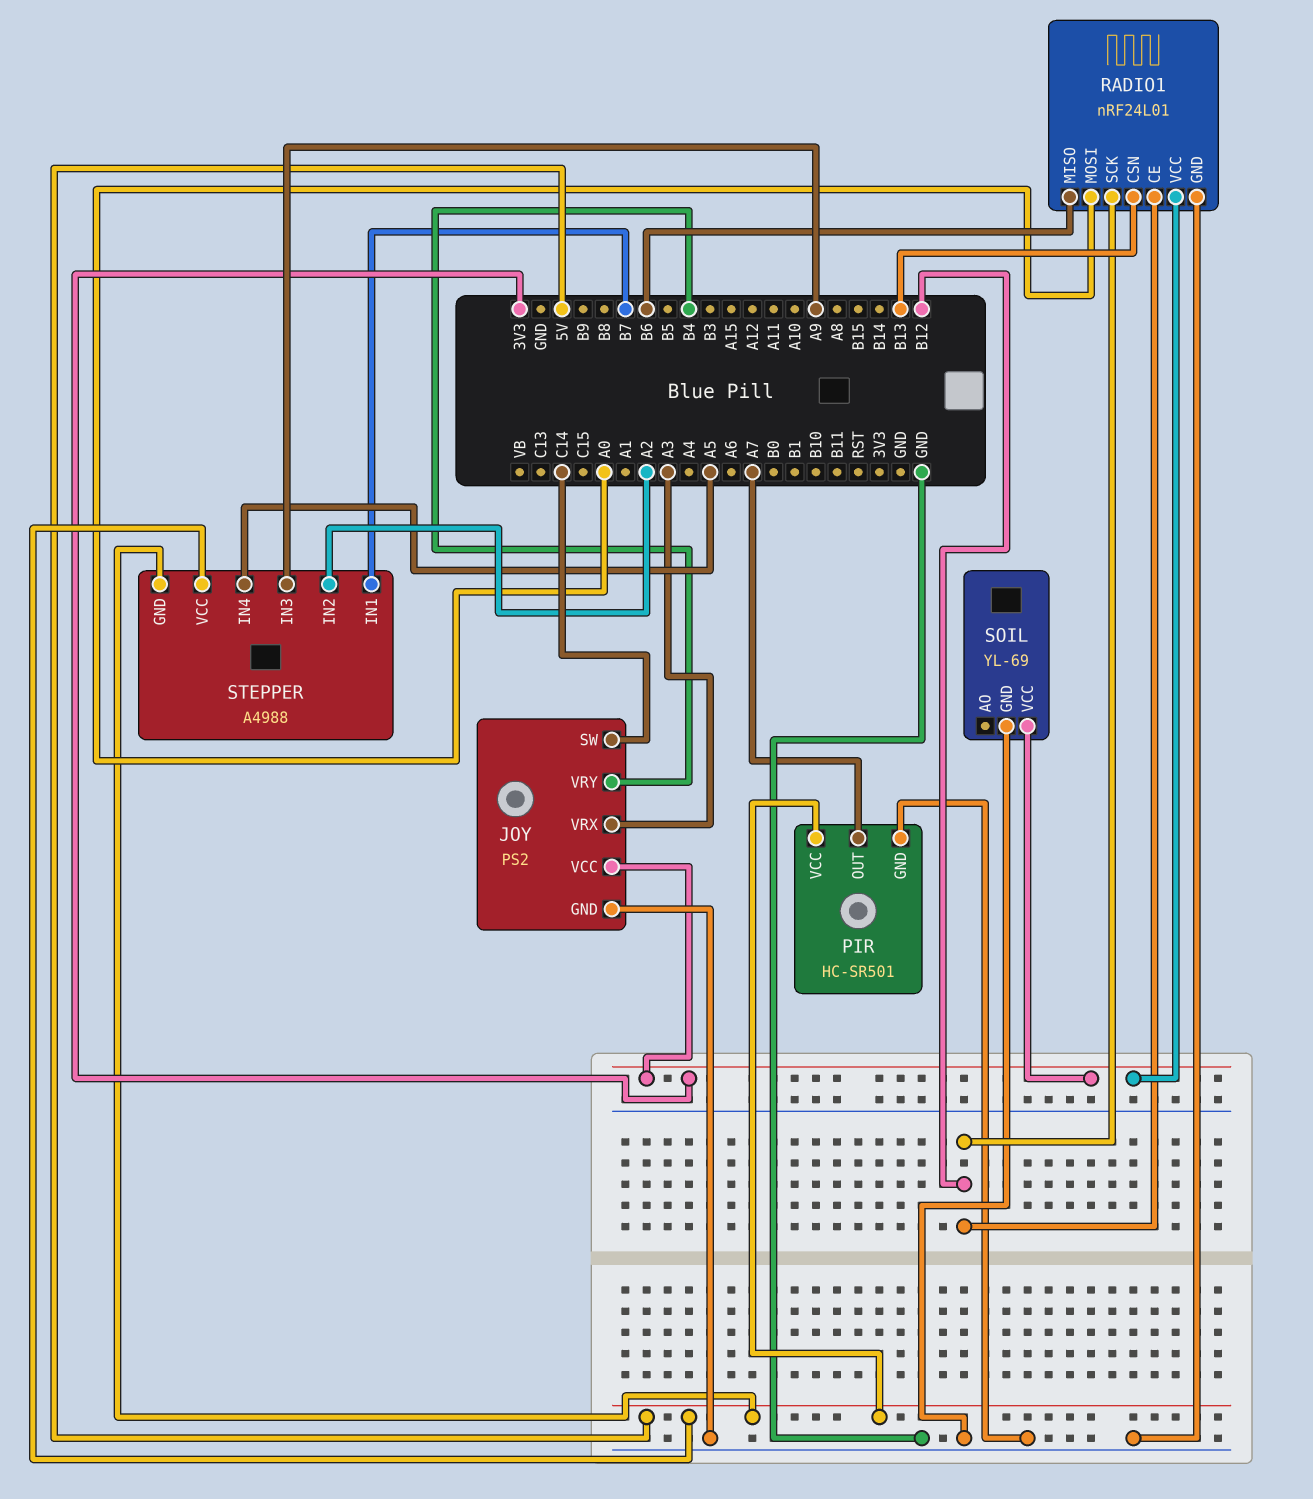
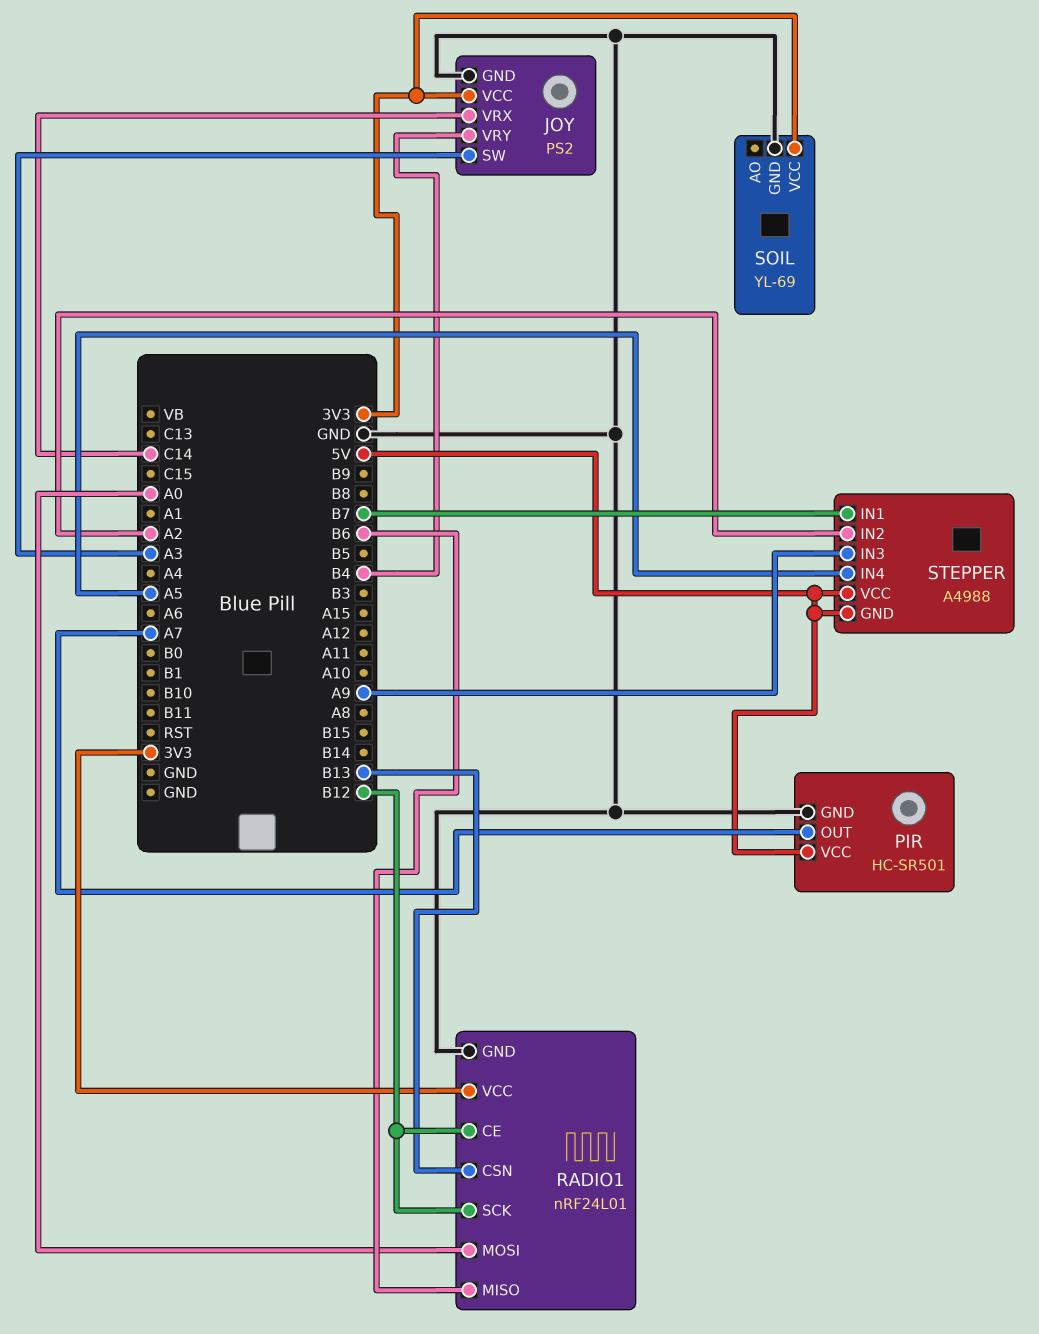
JOY pin SW: C14 -> A3
JOY pin VRX: A3 -> C14

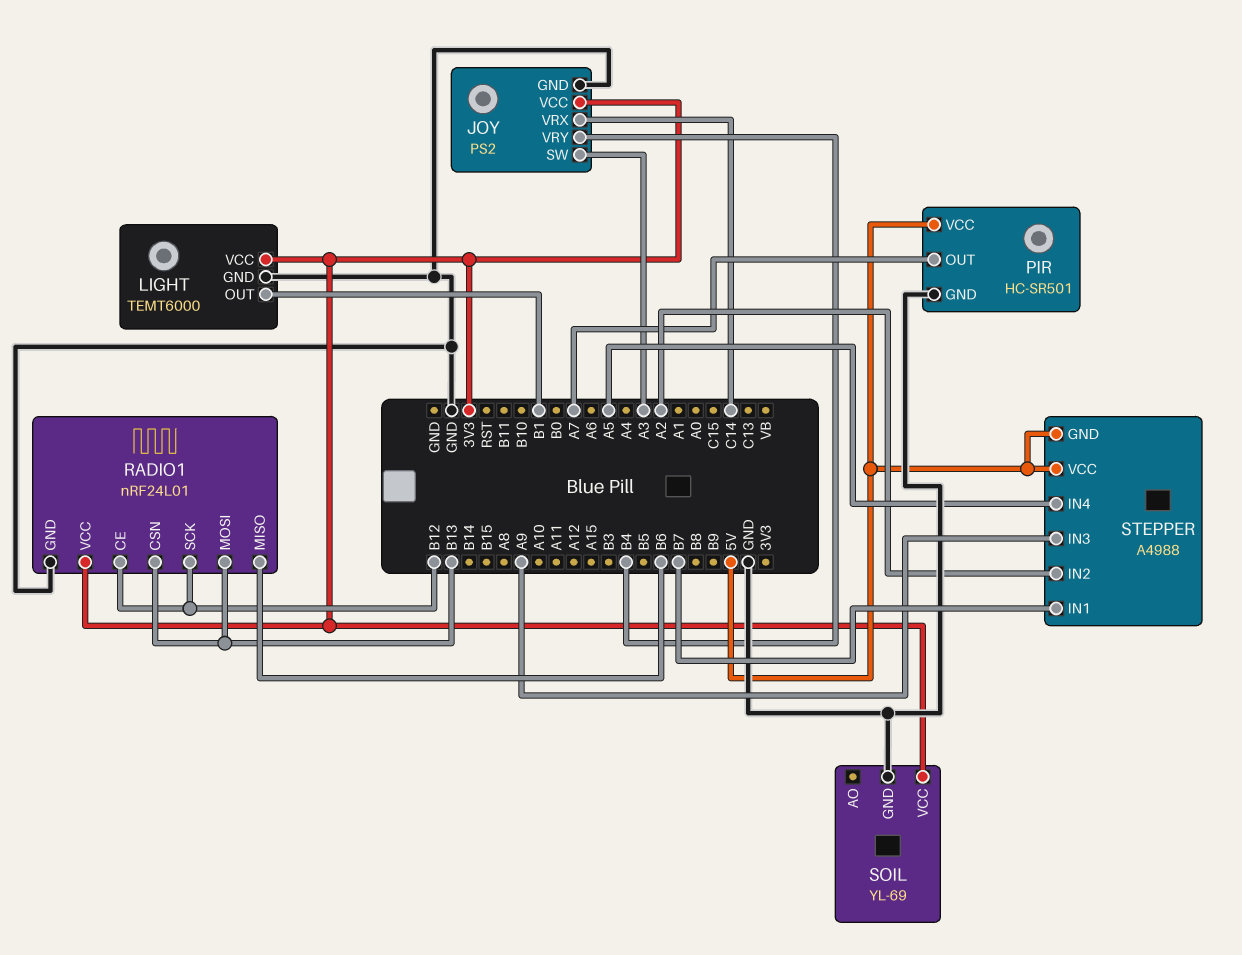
LIGHT: none -> TEMT6000
LIGHT pin GND: none -> GND
LIGHT pin OUT: none -> B1
LIGHT pin VCC: none -> 3V3
RADIO1 pin MOSI: A0 -> B13

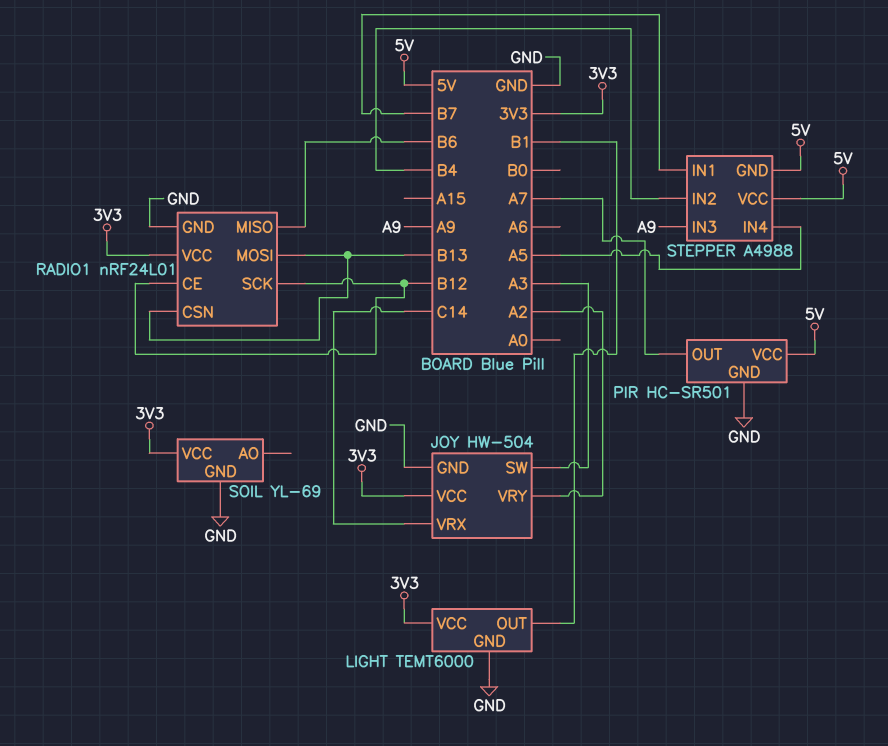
JOY: PS2 -> HW-504
JOY pin VRY: B4 -> A2
STEPPER pin IN2: A2 -> B4

